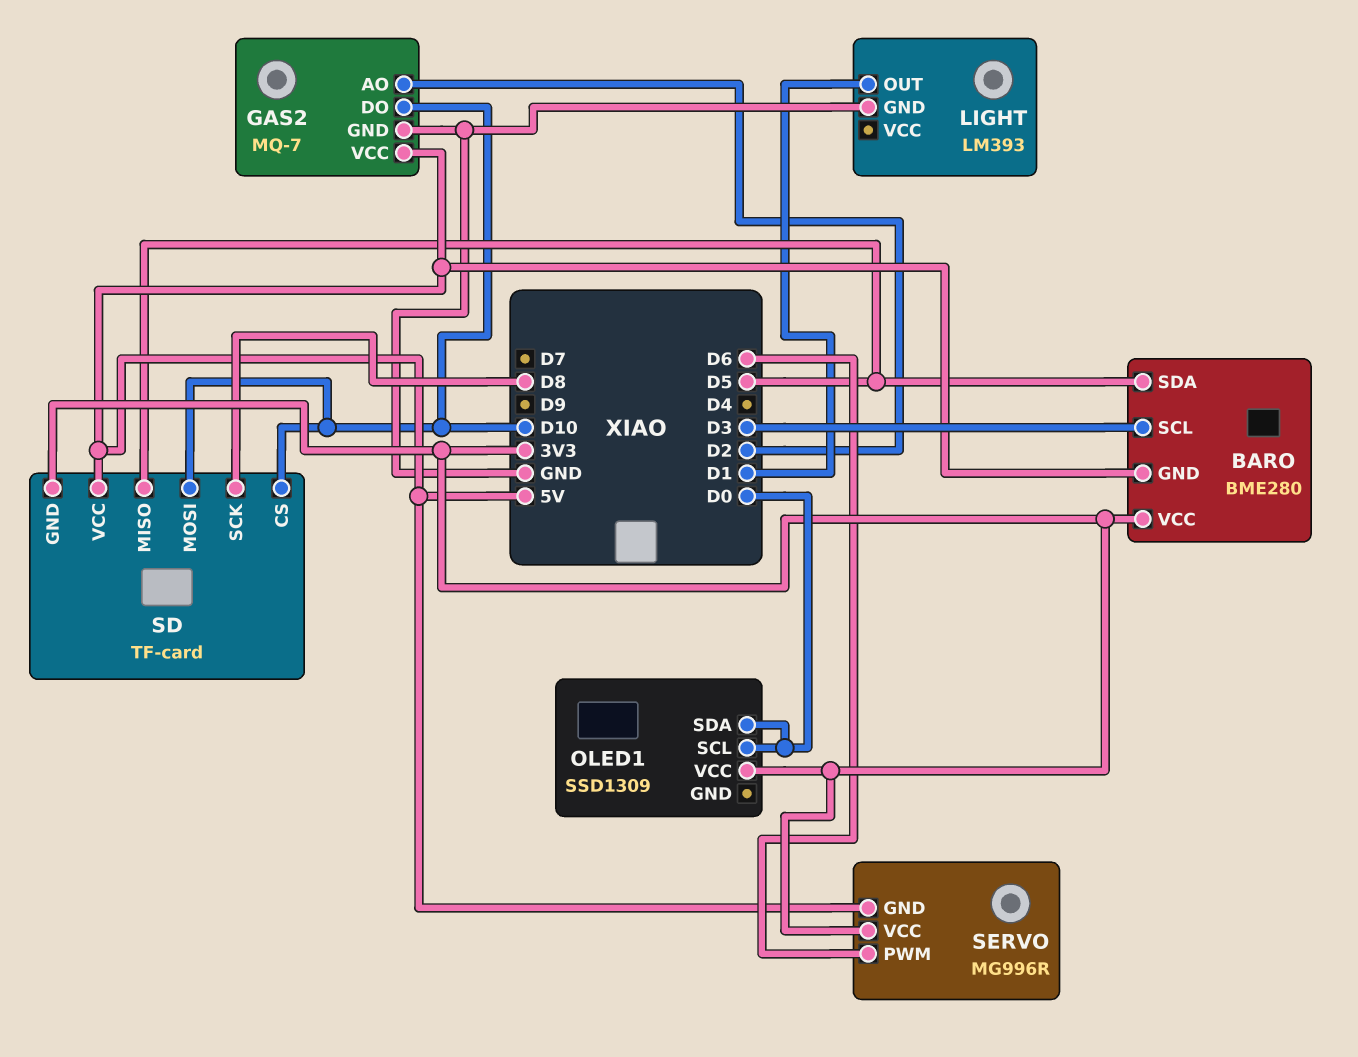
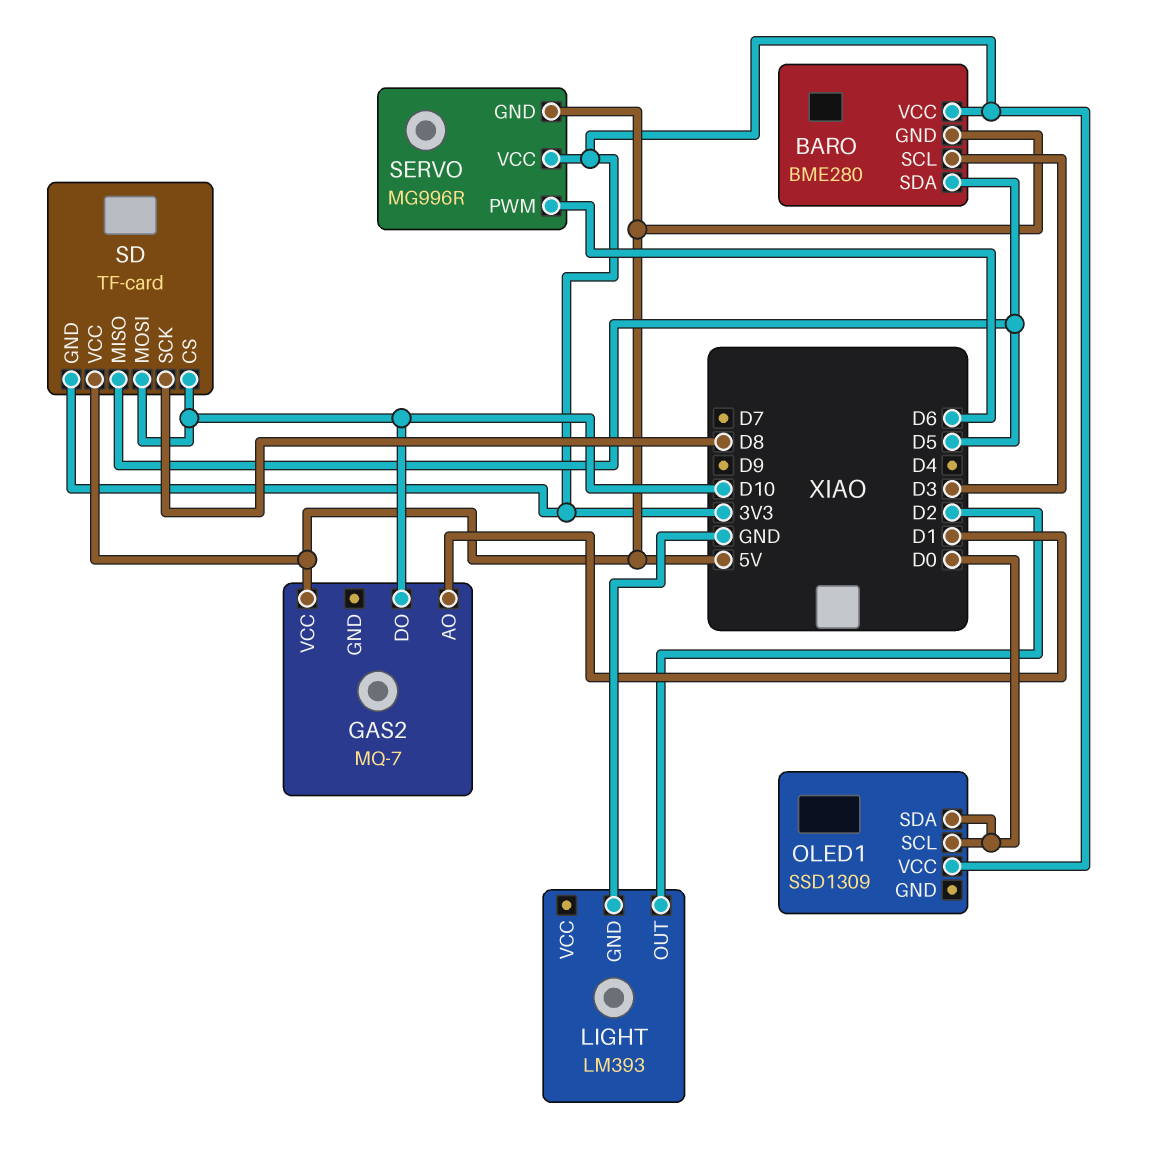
GAS2 pin AO: D2 -> D1
GAS2 pin GND: GND -> none
LIGHT pin OUT: D1 -> D2

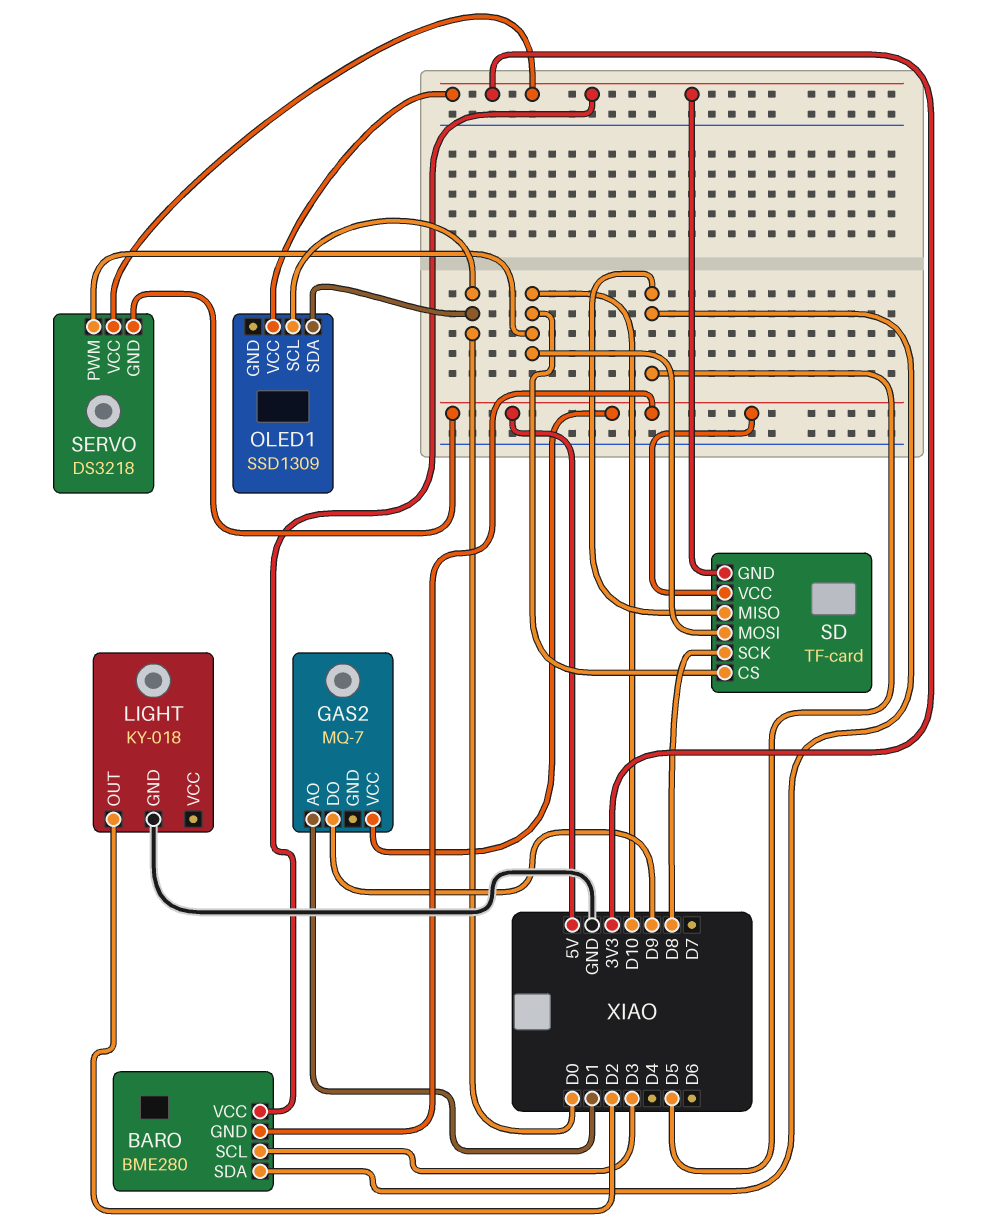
GAS2 pin DO: D10 -> D9
LIGHT: LM393 -> KY-018
SERVO: MG996R -> DS3218
SERVO pin PWM: D6 -> D10

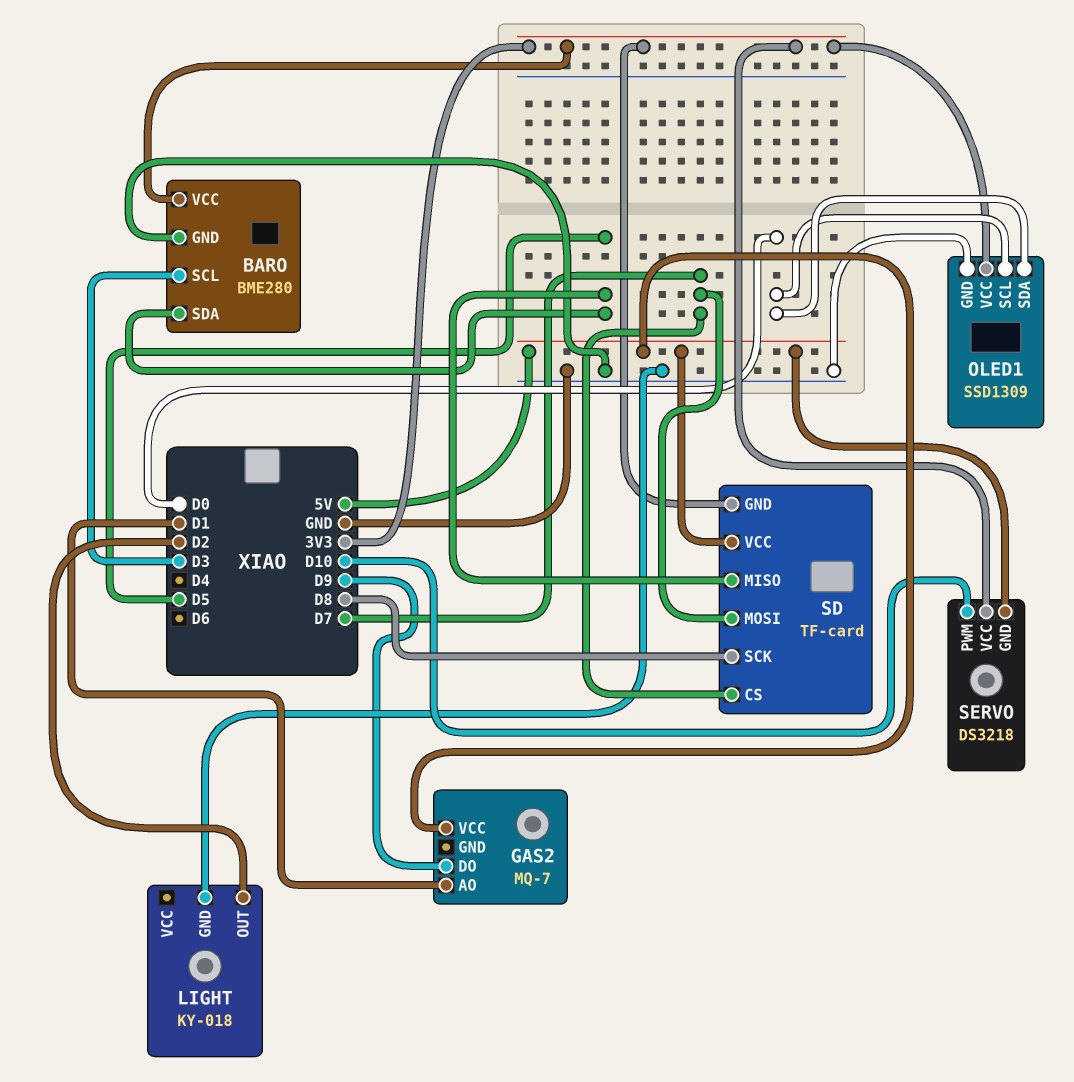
BARO pin GND: 5V -> GND
OLED1 pin GND: none -> GND
SD pin CS: D10 -> D7
SD pin MOSI: D10 -> D7

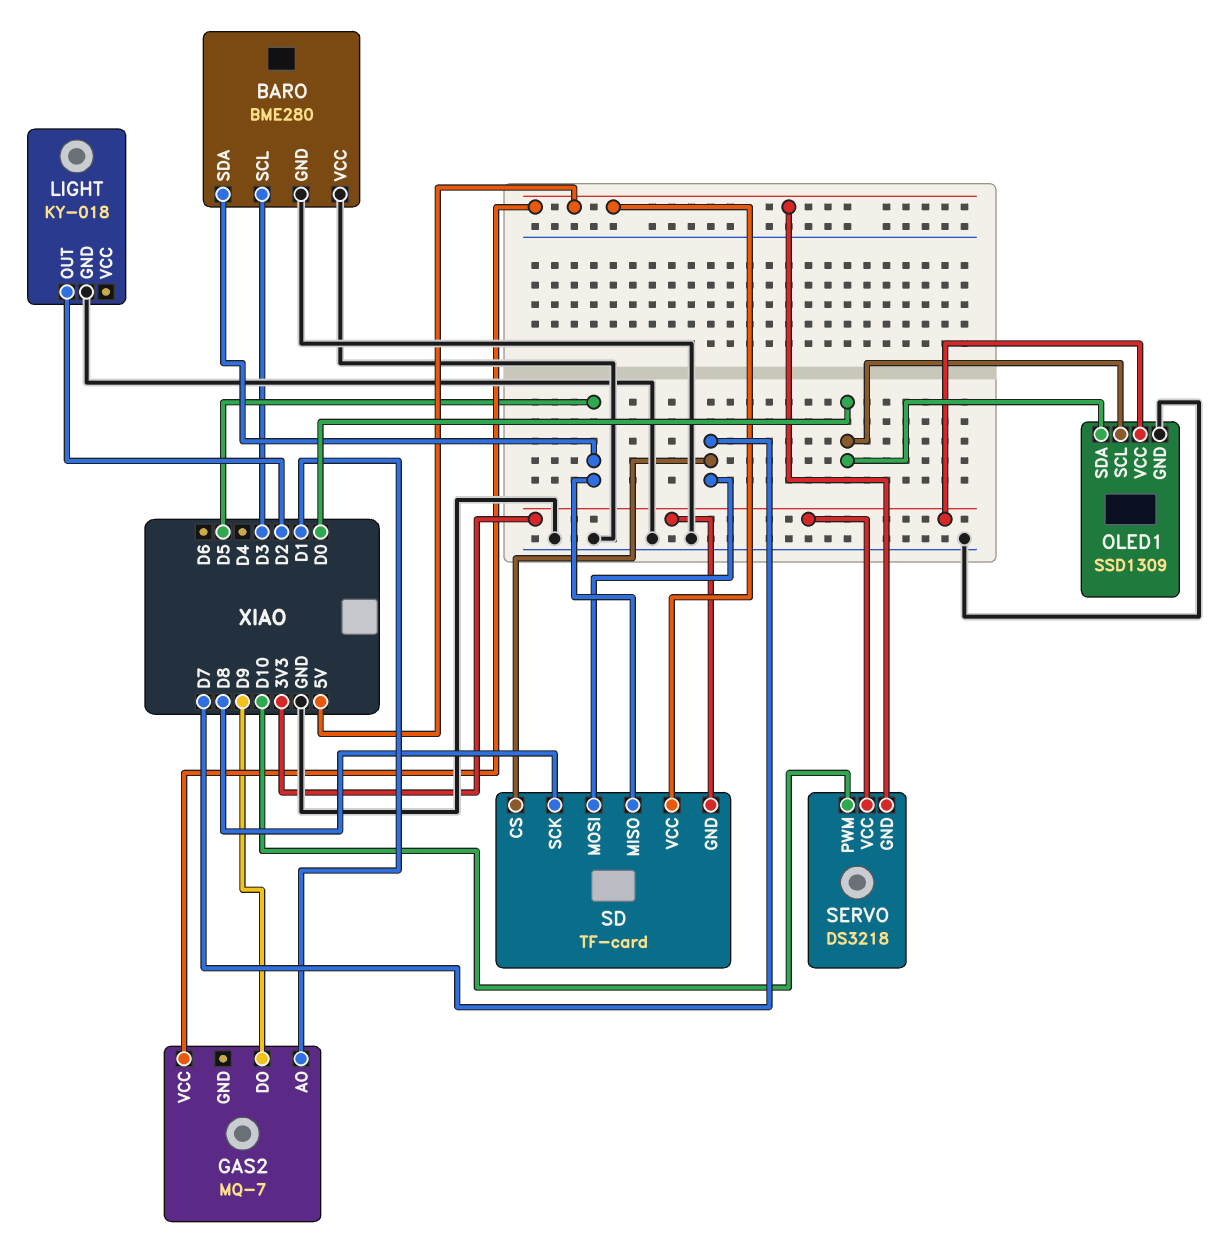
BARO pin VCC: 3V3 -> GND

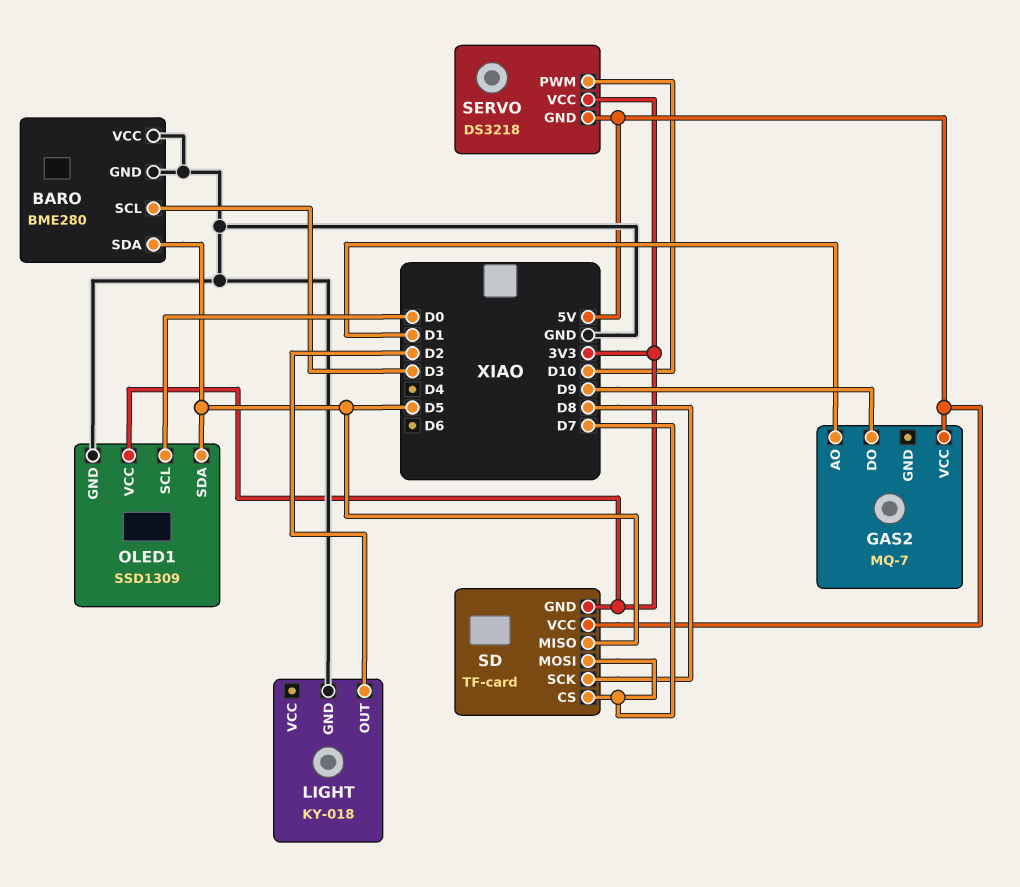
OLED1 pin SDA: D0 -> D5

